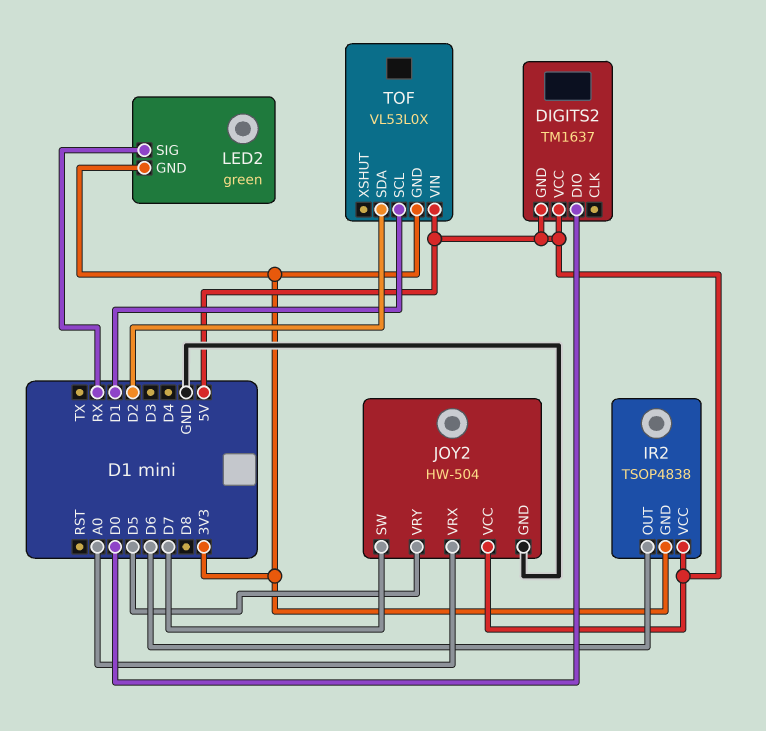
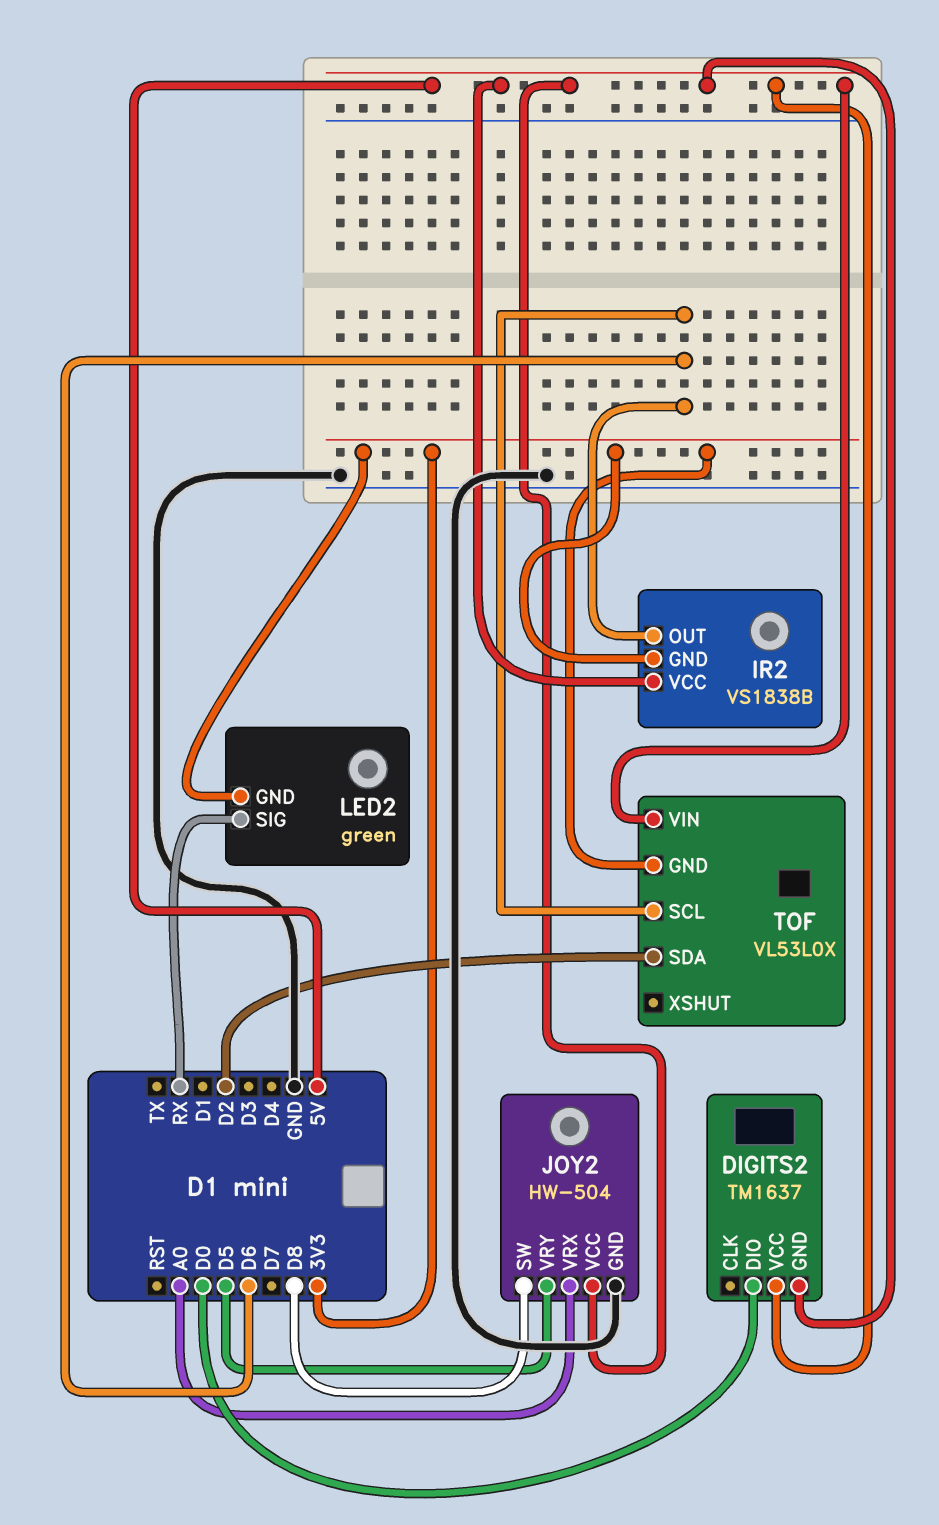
IR2: TSOP4838 -> VS1838B
JOY2 pin SW: D7 -> D8
TOF pin SCL: D1 -> D6

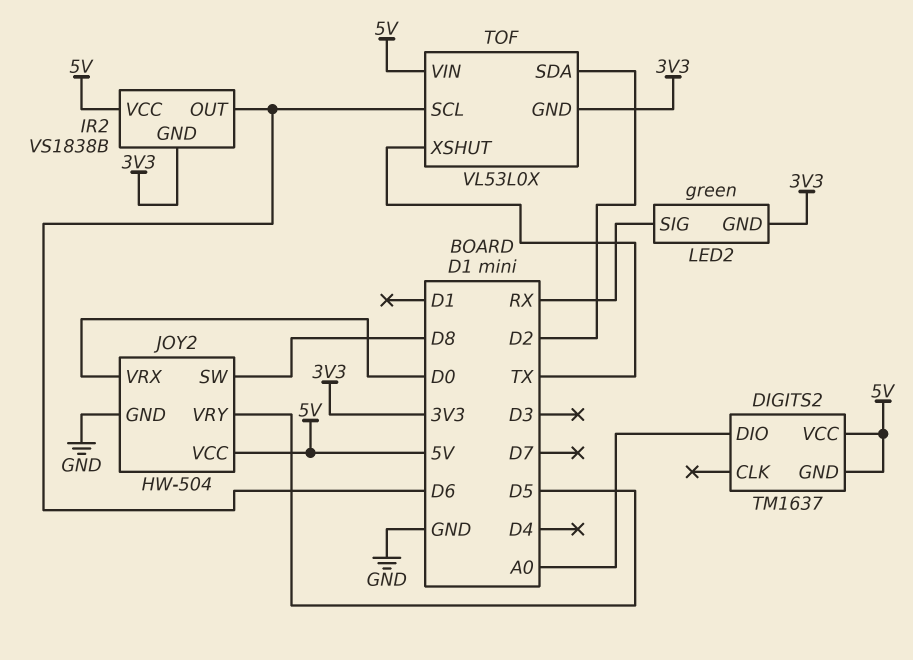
DIGITS2 pin DIO: D0 -> A0
JOY2 pin VRX: A0 -> D0
TOF pin XSHUT: none -> TX

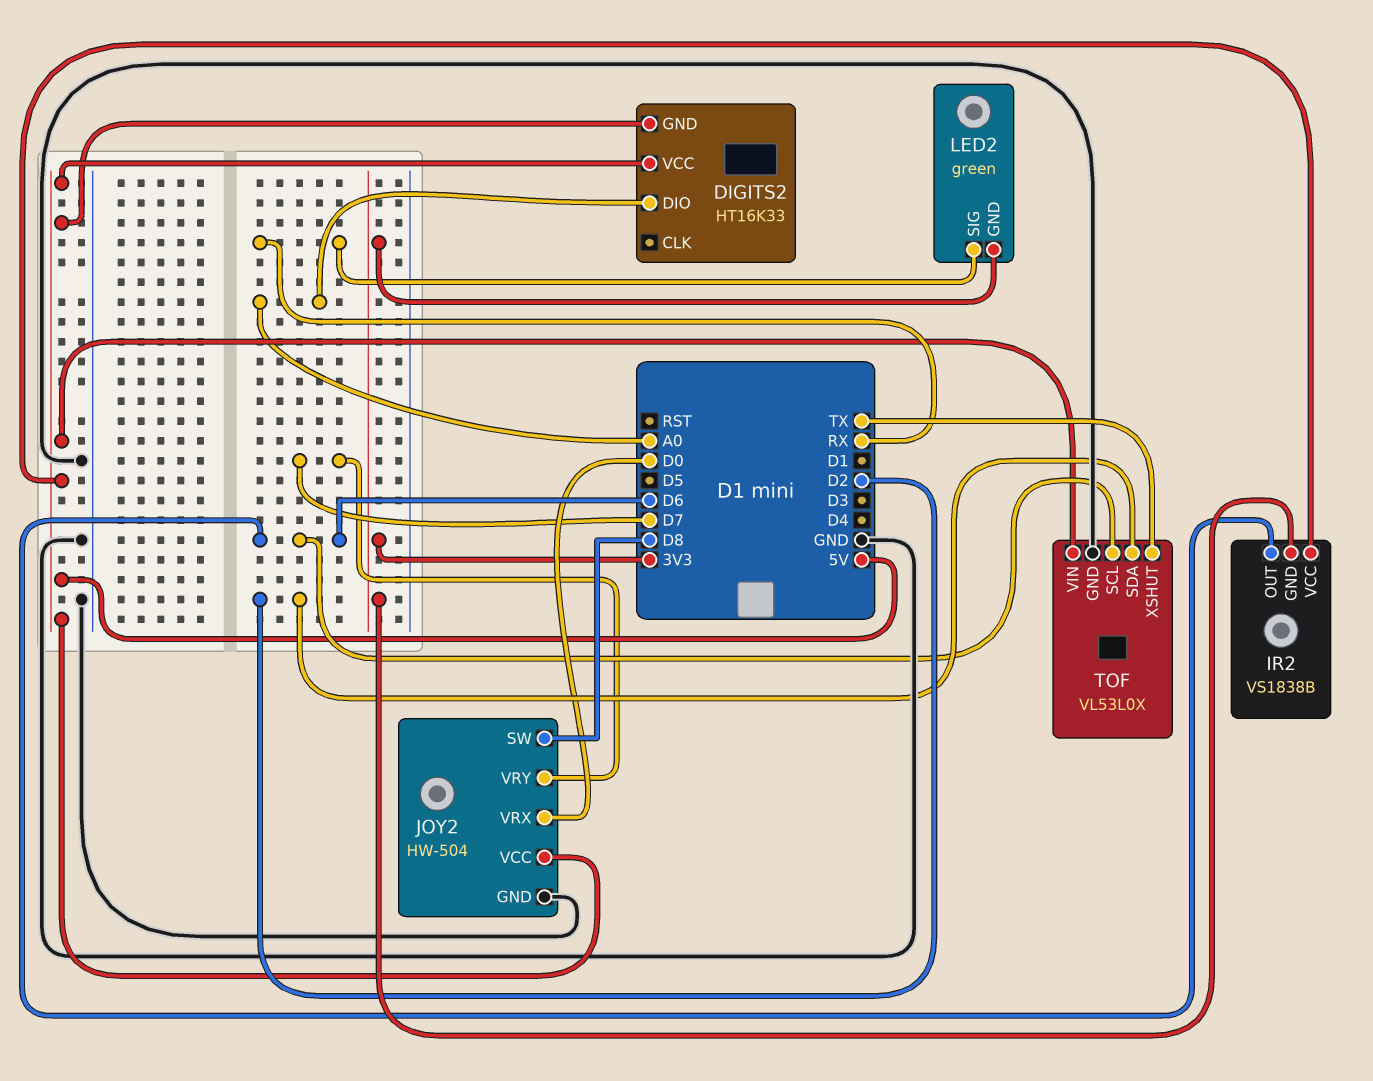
DIGITS2: TM1637 -> HT16K33
JOY2 pin VRY: D5 -> D7
TOF pin GND: 3V3 -> GND

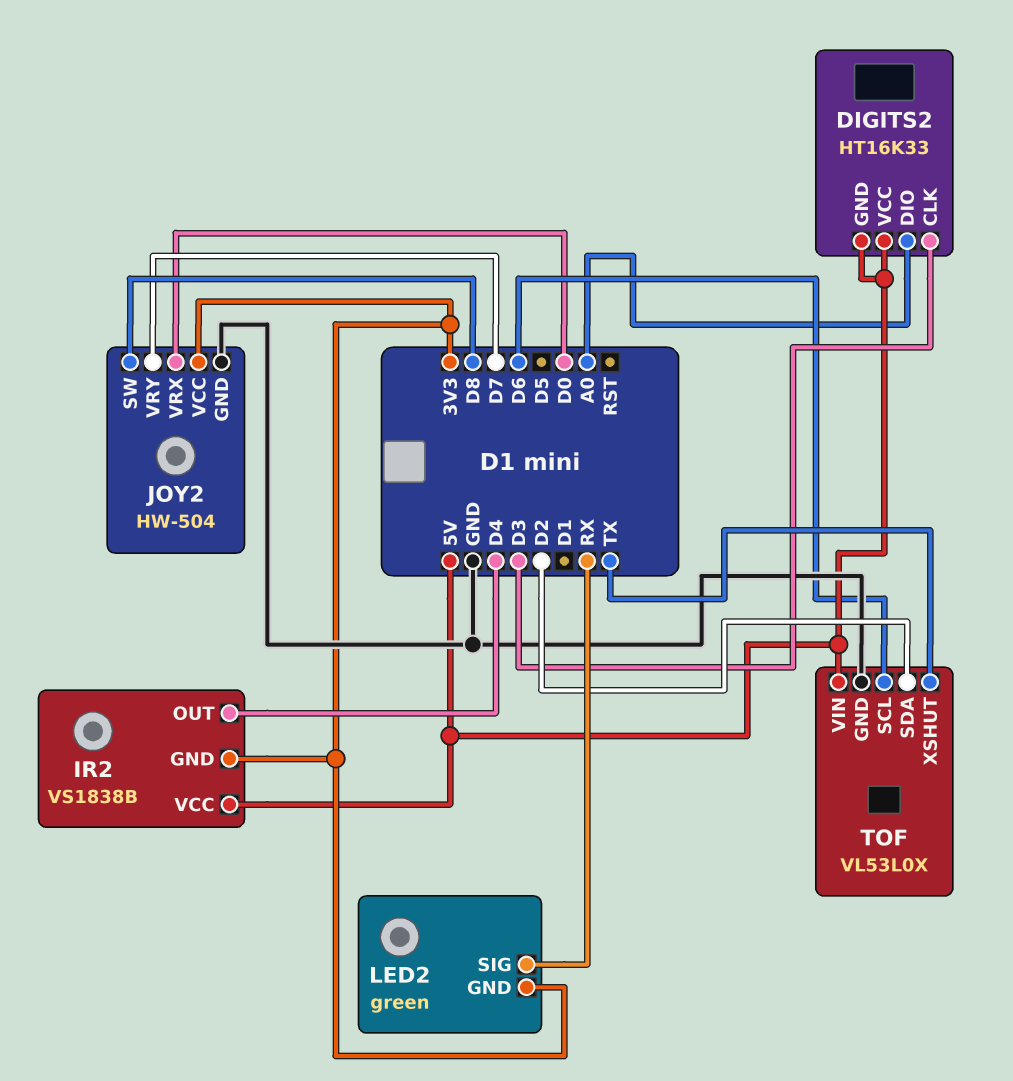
DIGITS2 pin CLK: none -> D3
IR2 pin OUT: D6 -> D4
JOY2 pin VCC: 5V -> 3V3

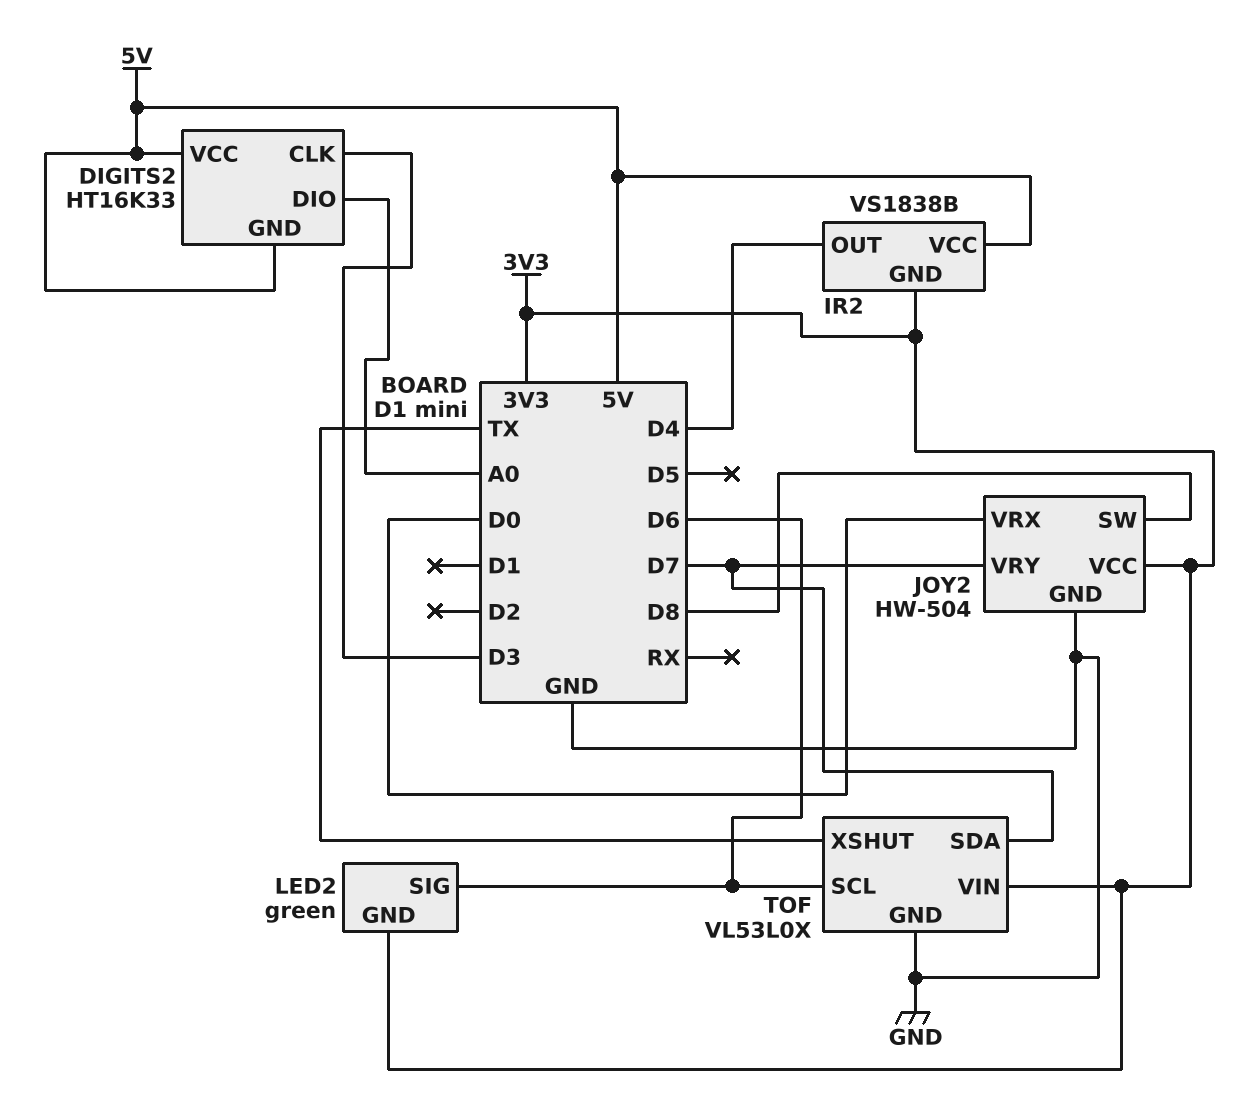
LED2 pin SIG: RX -> D6
TOF pin SDA: D2 -> D7
TOF pin VIN: 5V -> 3V3

